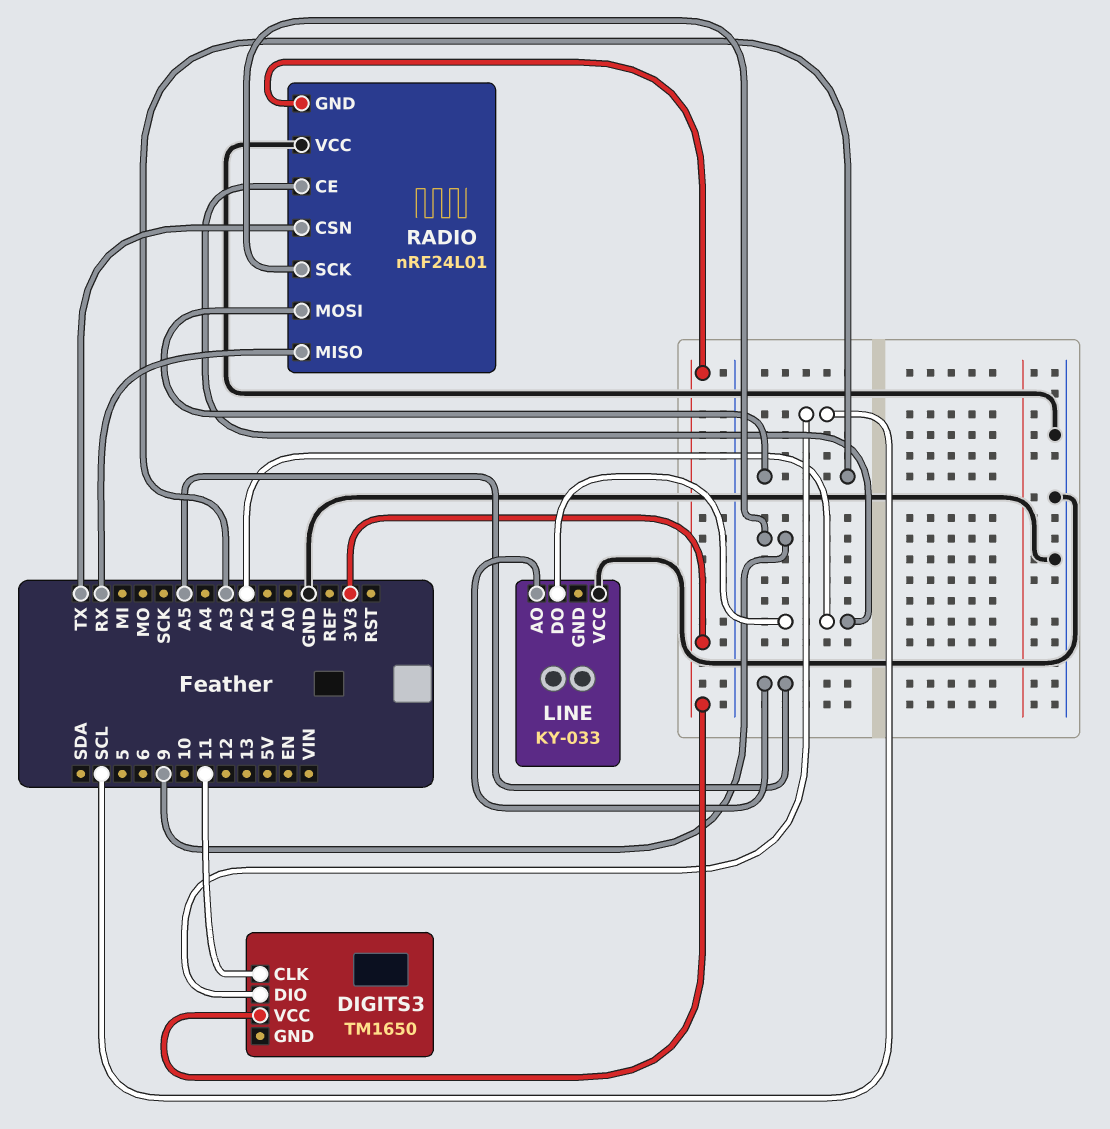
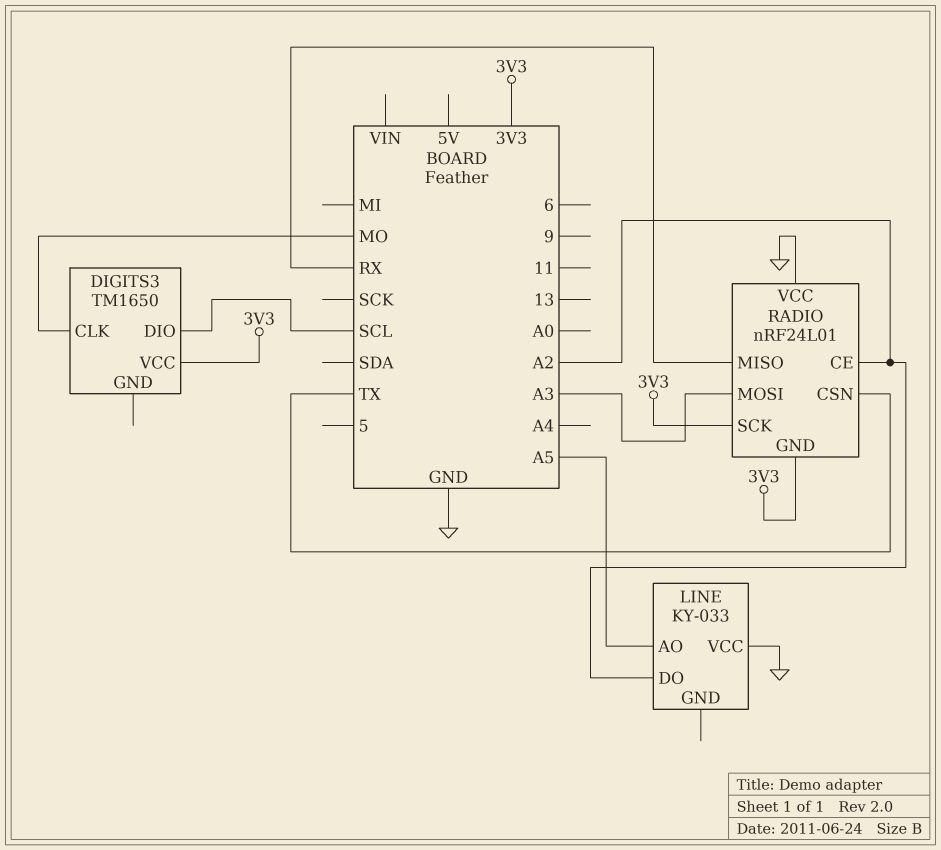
DIGITS3 pin CLK: 11 -> MO
RADIO pin SCK: 9 -> 3V3

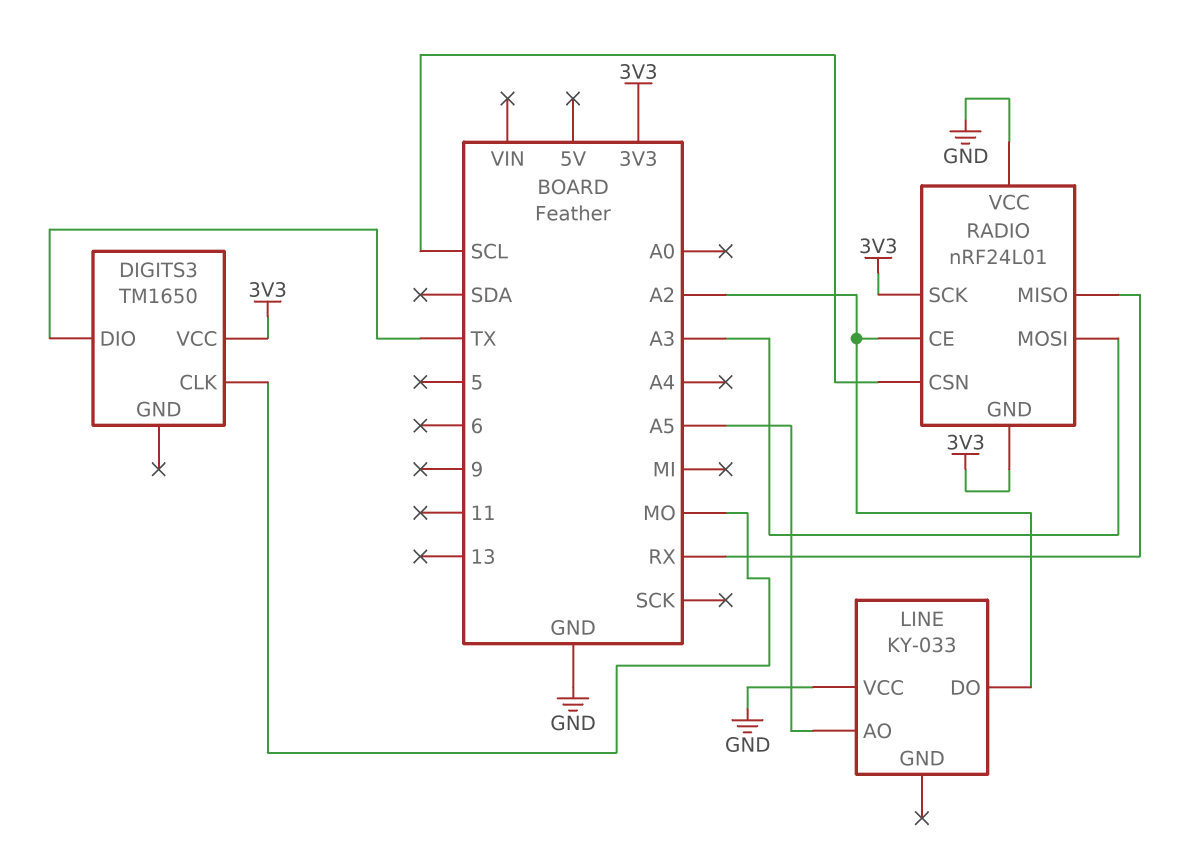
DIGITS3 pin DIO: SCL -> TX
RADIO pin CSN: TX -> SCL

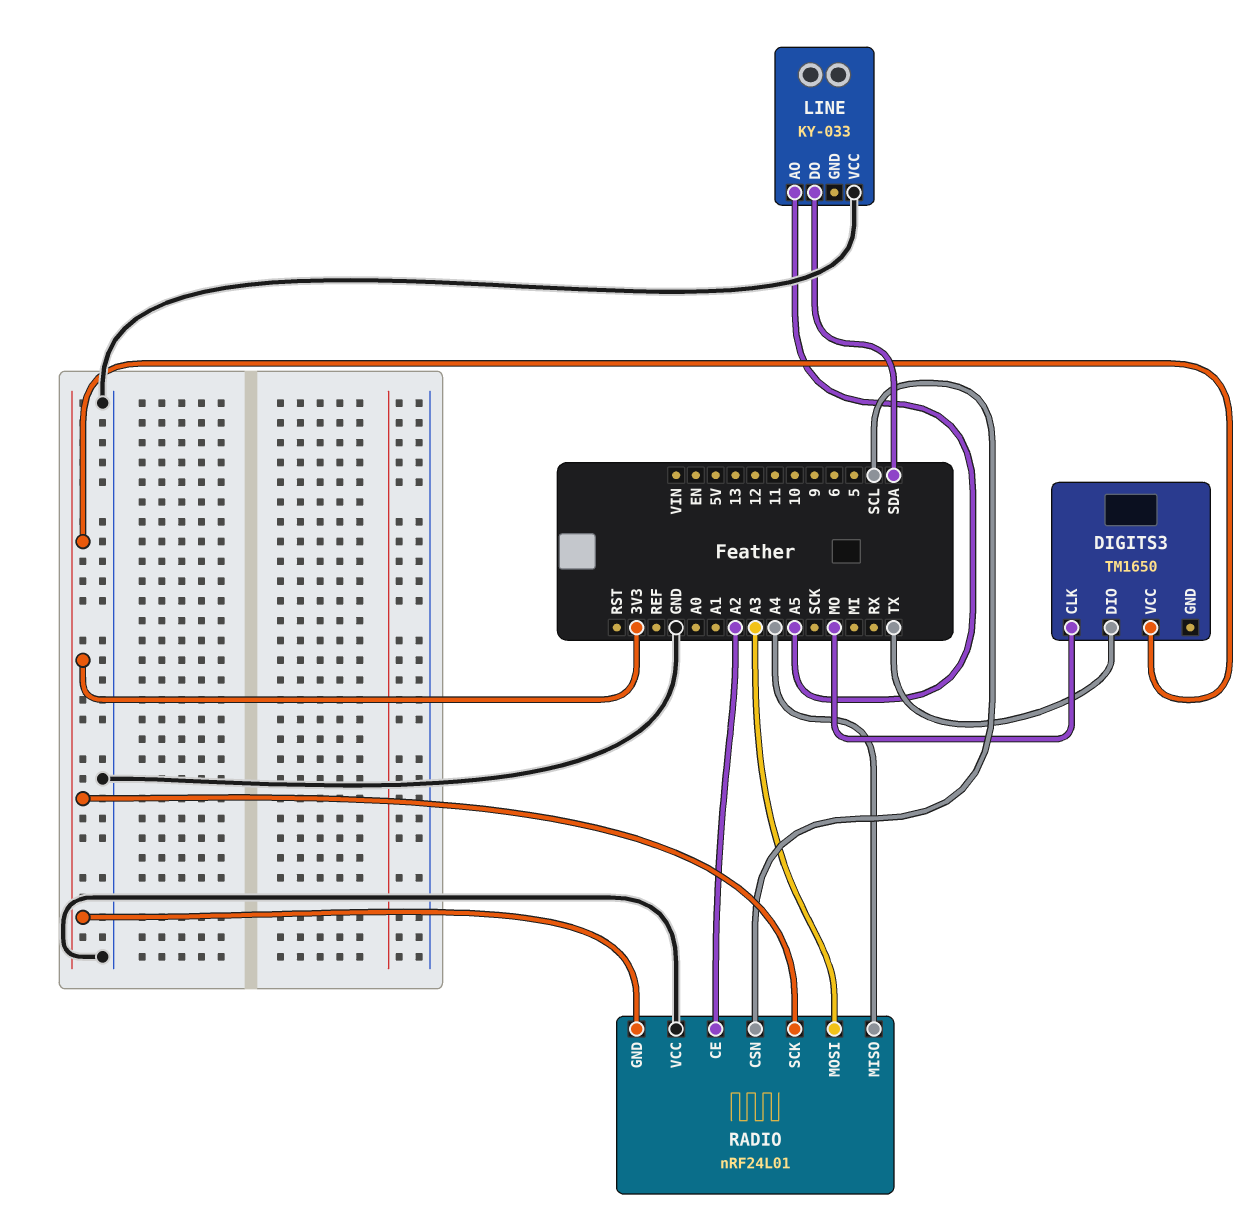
LINE pin DO: A2 -> SDA
RADIO pin MISO: RX -> A4

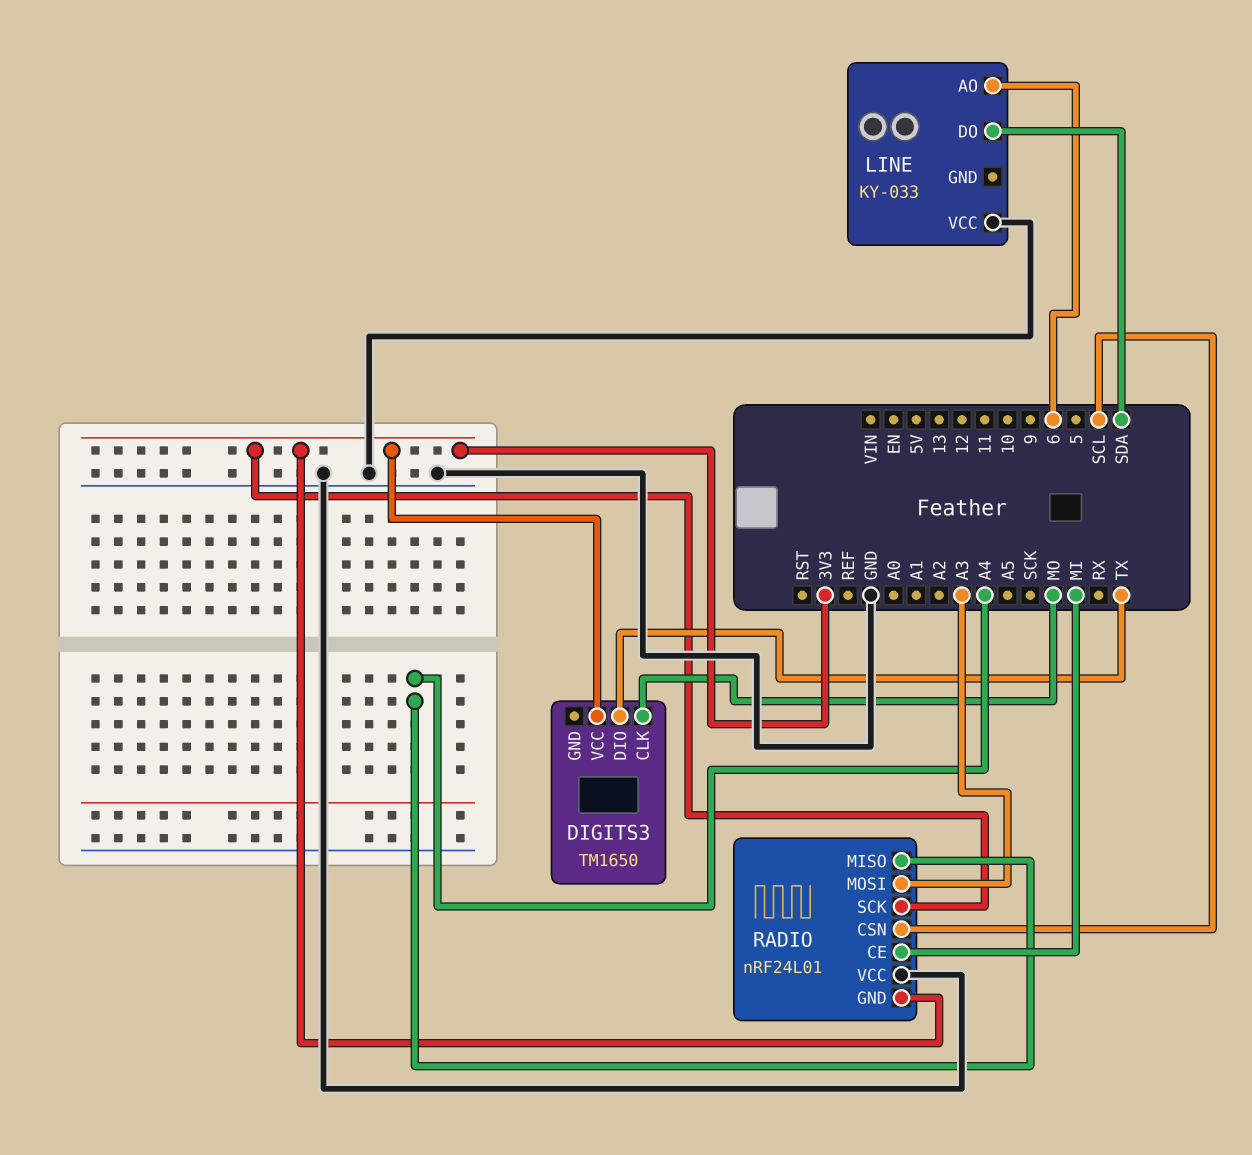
LINE pin AO: A5 -> 6
RADIO pin CE: A2 -> MI

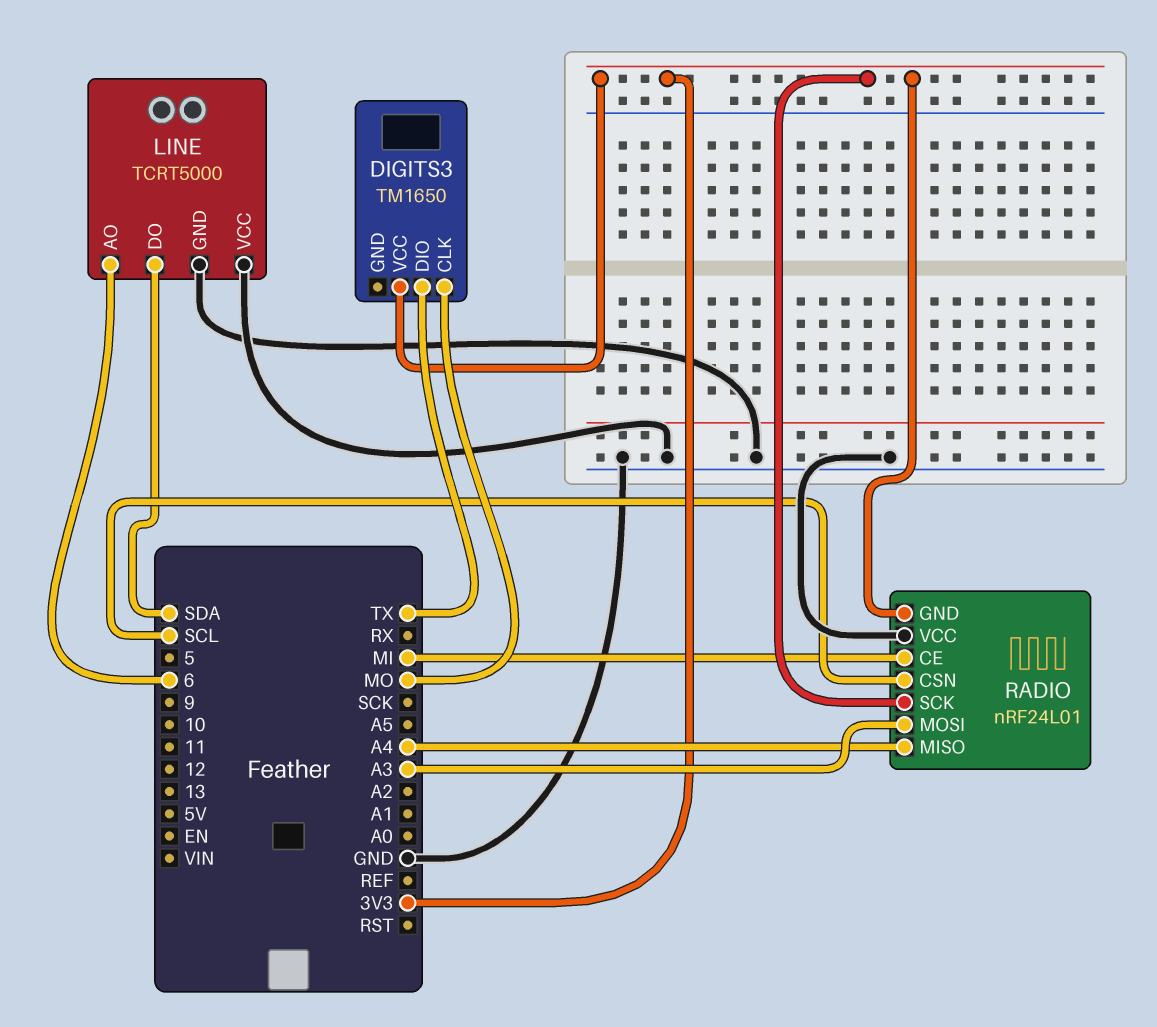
LINE: KY-033 -> TCRT5000
LINE pin GND: none -> GND

